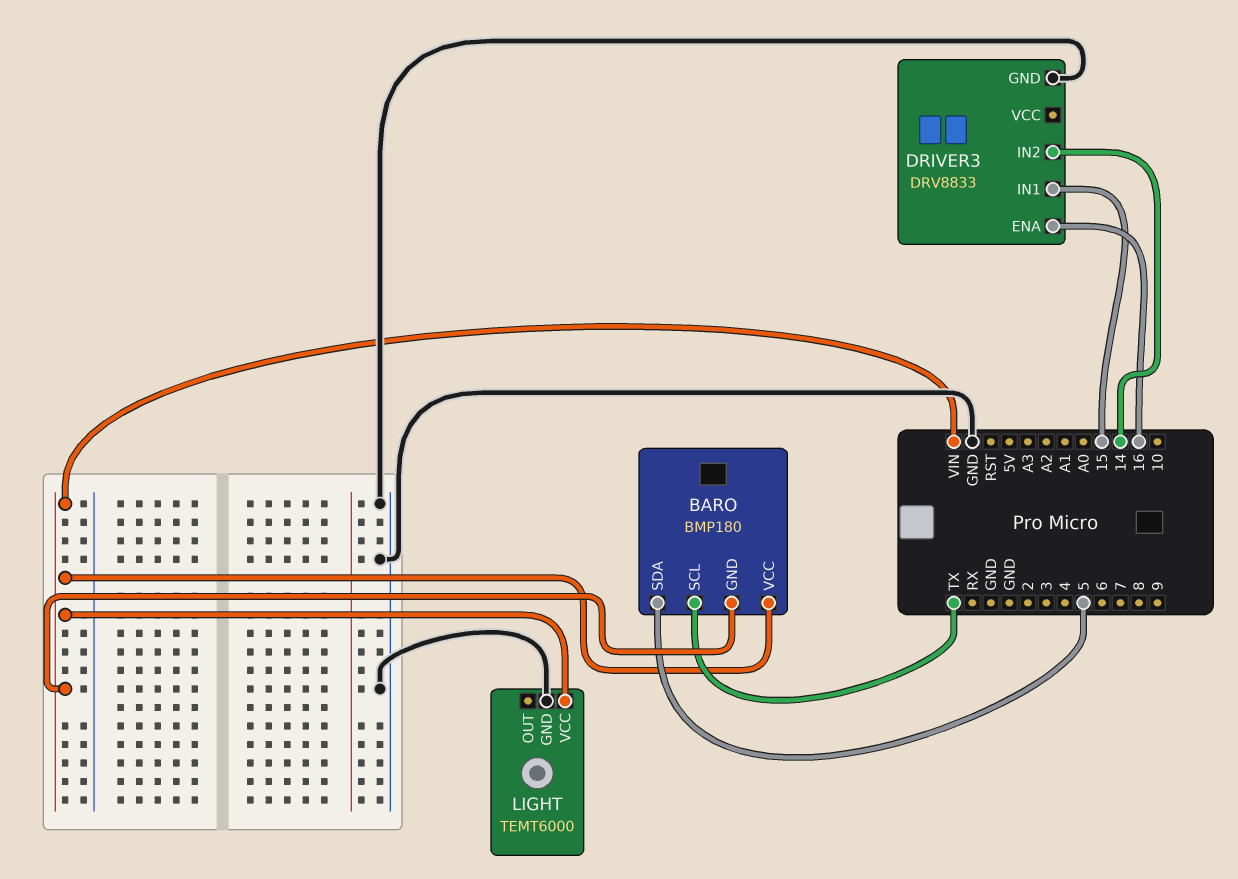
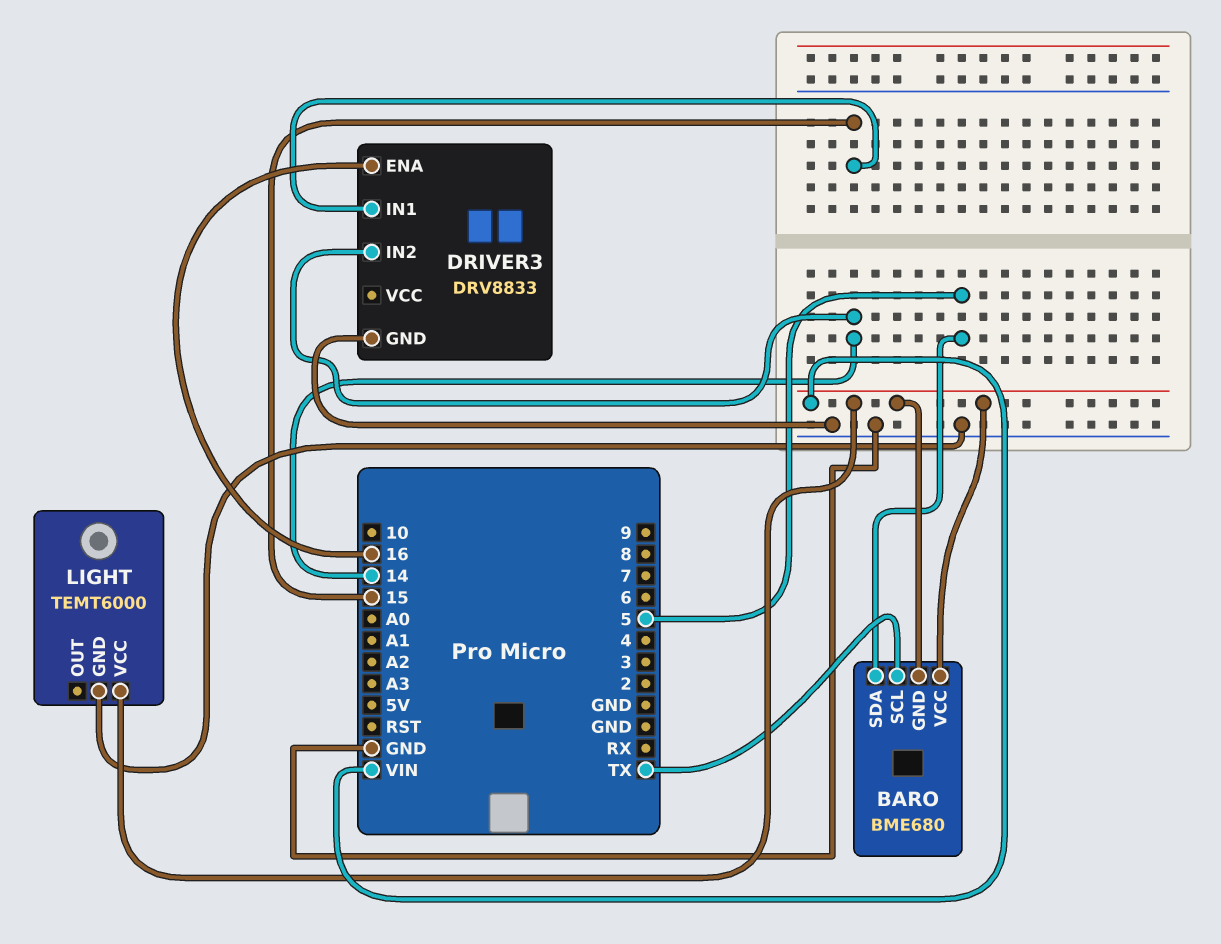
BARO: BMP180 -> BME680

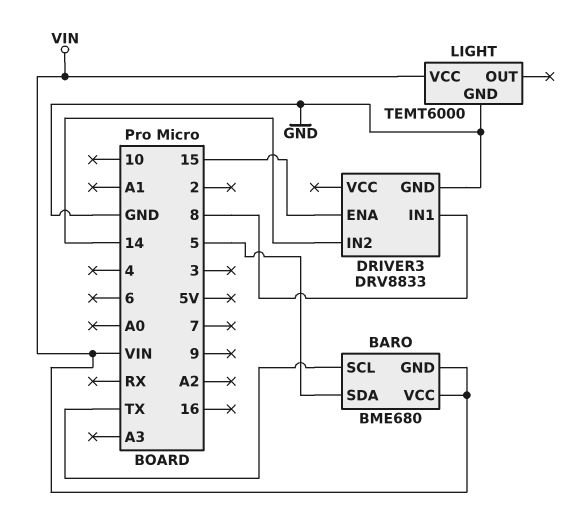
DRIVER3 pin ENA: 16 -> 15
DRIVER3 pin IN1: 15 -> 8

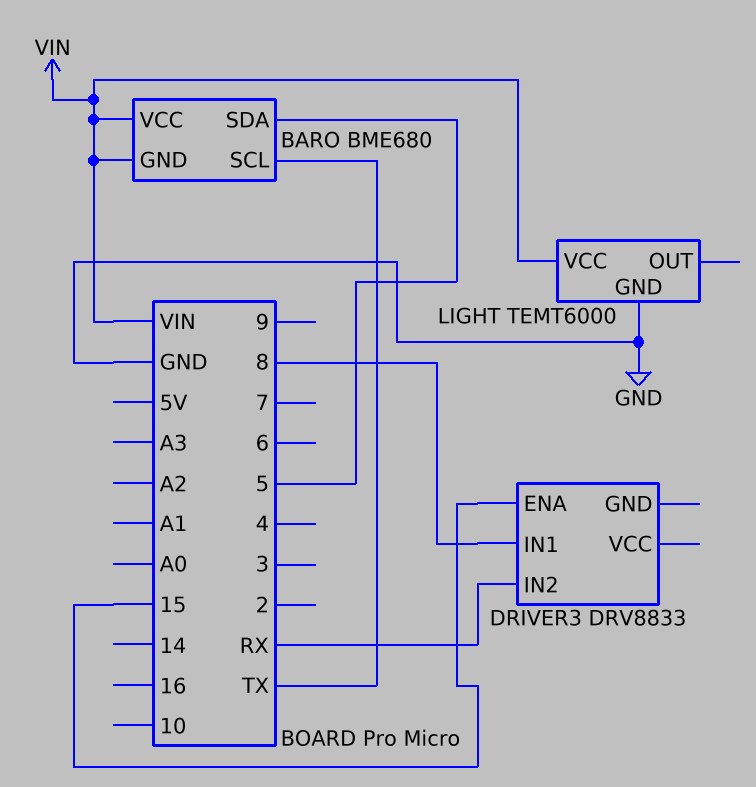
DRIVER3 pin GND: GND -> none
DRIVER3 pin IN2: 14 -> RX

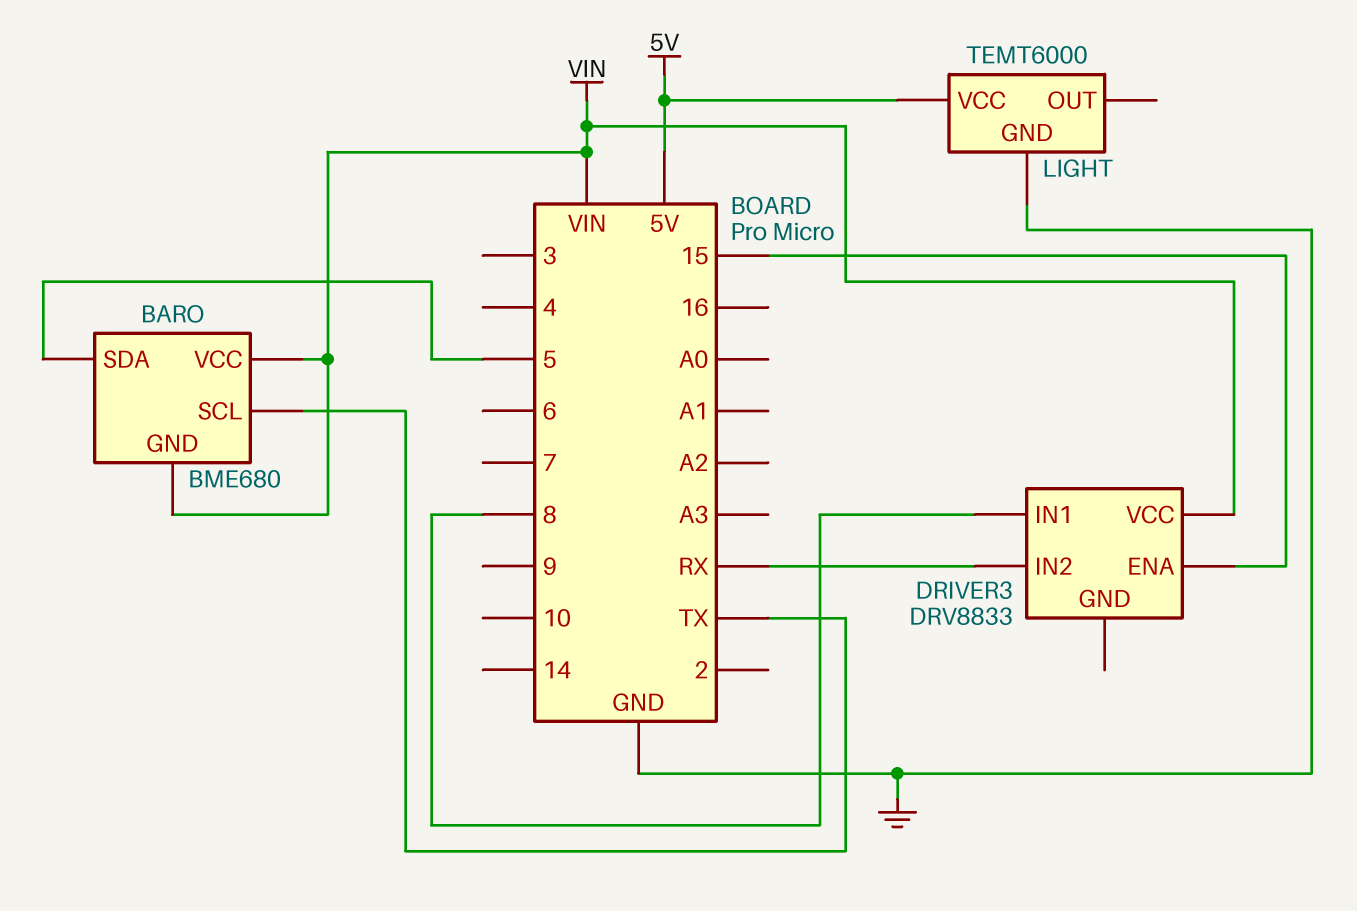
DRIVER3 pin VCC: none -> VIN
LIGHT pin VCC: VIN -> 5V

